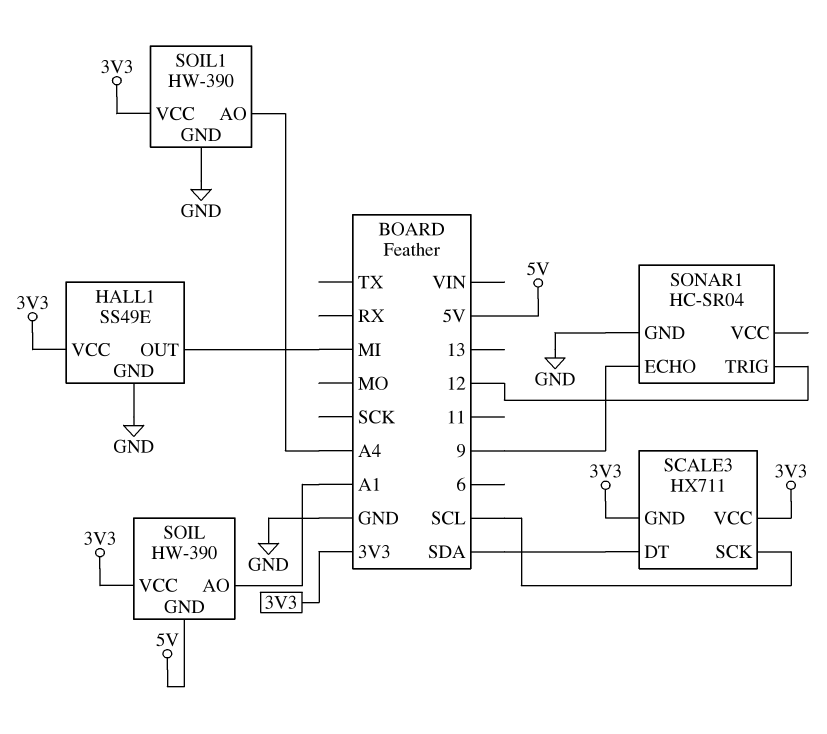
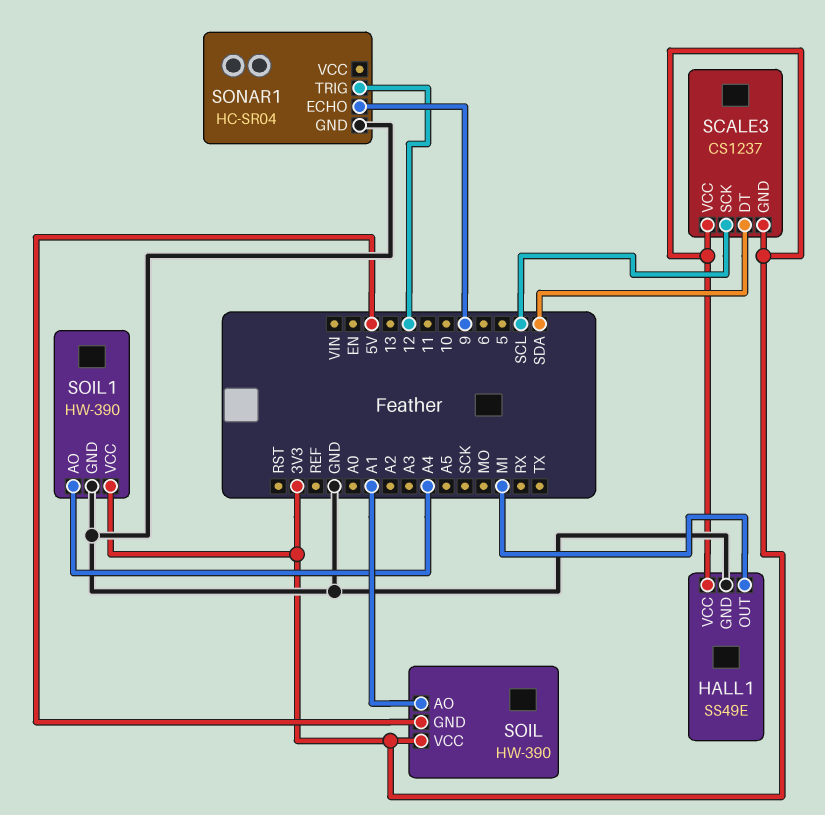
SCALE3: HX711 -> CS1237

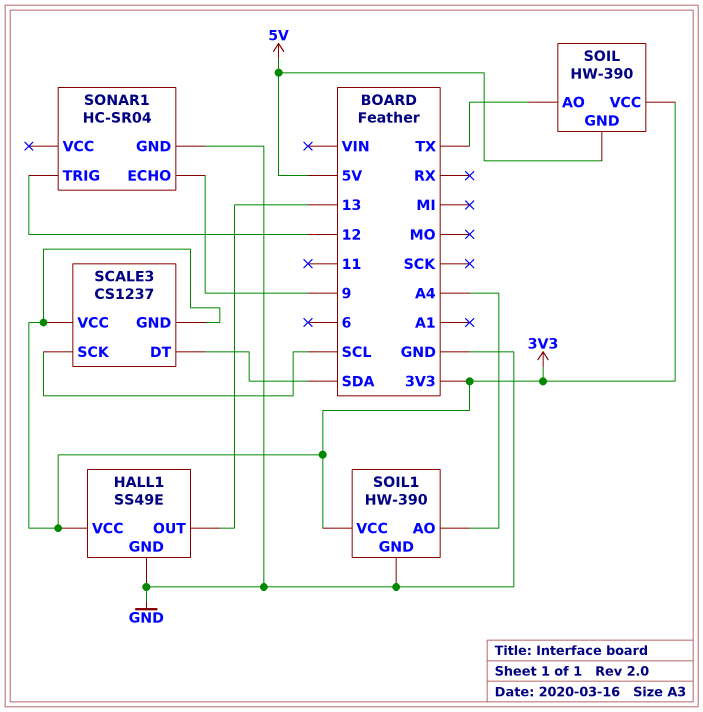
HALL1 pin OUT: MI -> 13
SOIL pin AO: A1 -> TX

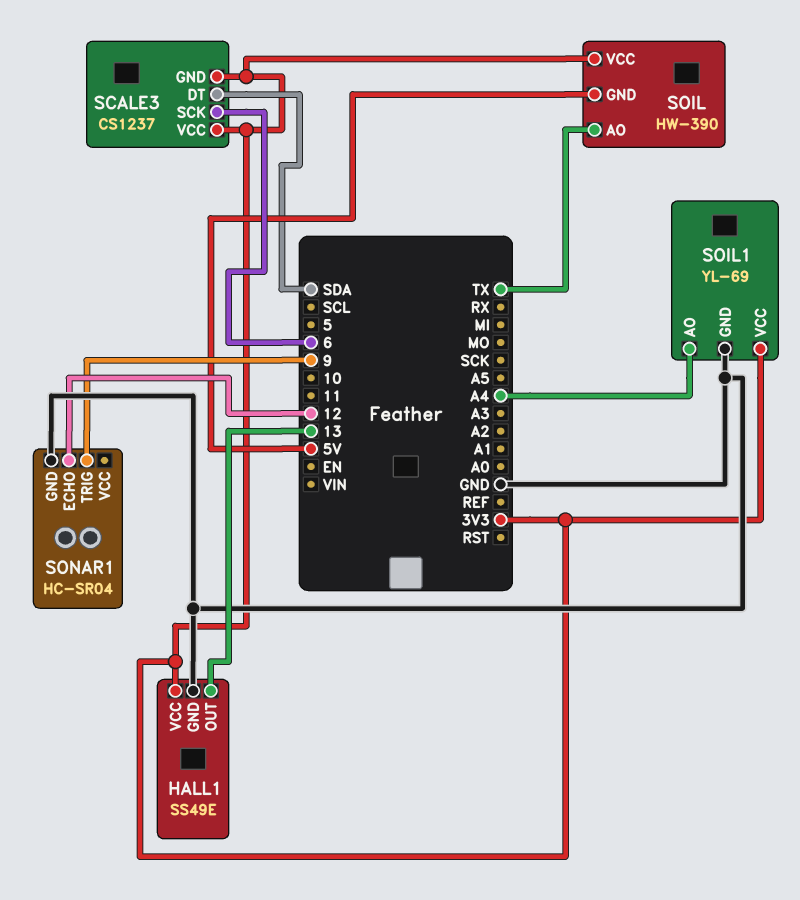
SCALE3 pin SCK: SCL -> 6
SOIL1: HW-390 -> YL-69
SONAR1 pin ECHO: 9 -> 12
SONAR1 pin TRIG: 12 -> 9

